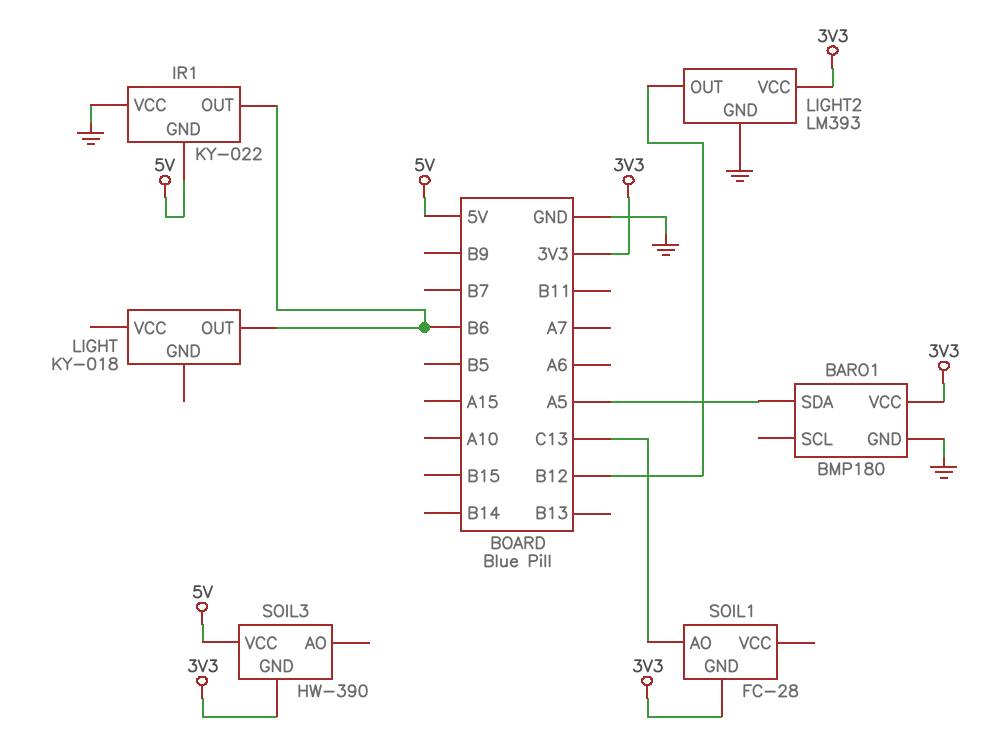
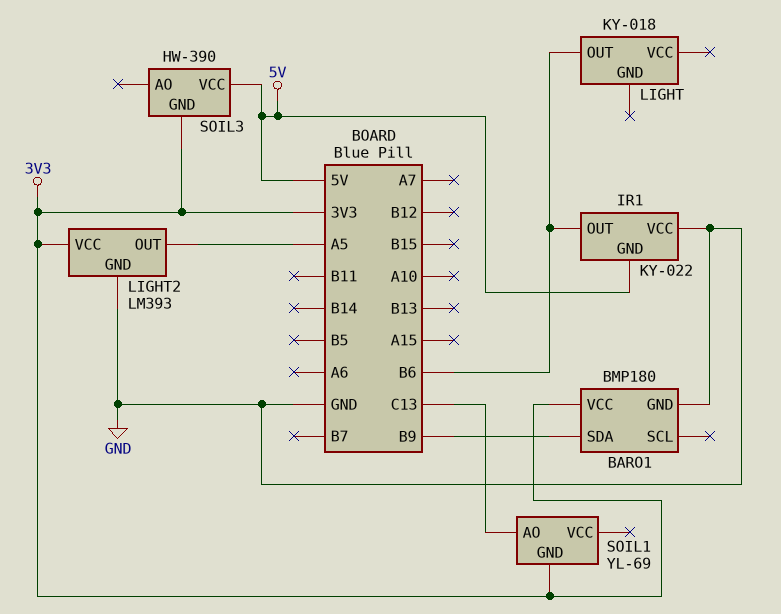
BARO1 pin SDA: A5 -> B9
LIGHT2 pin OUT: B12 -> A5
SOIL1: FC-28 -> YL-69

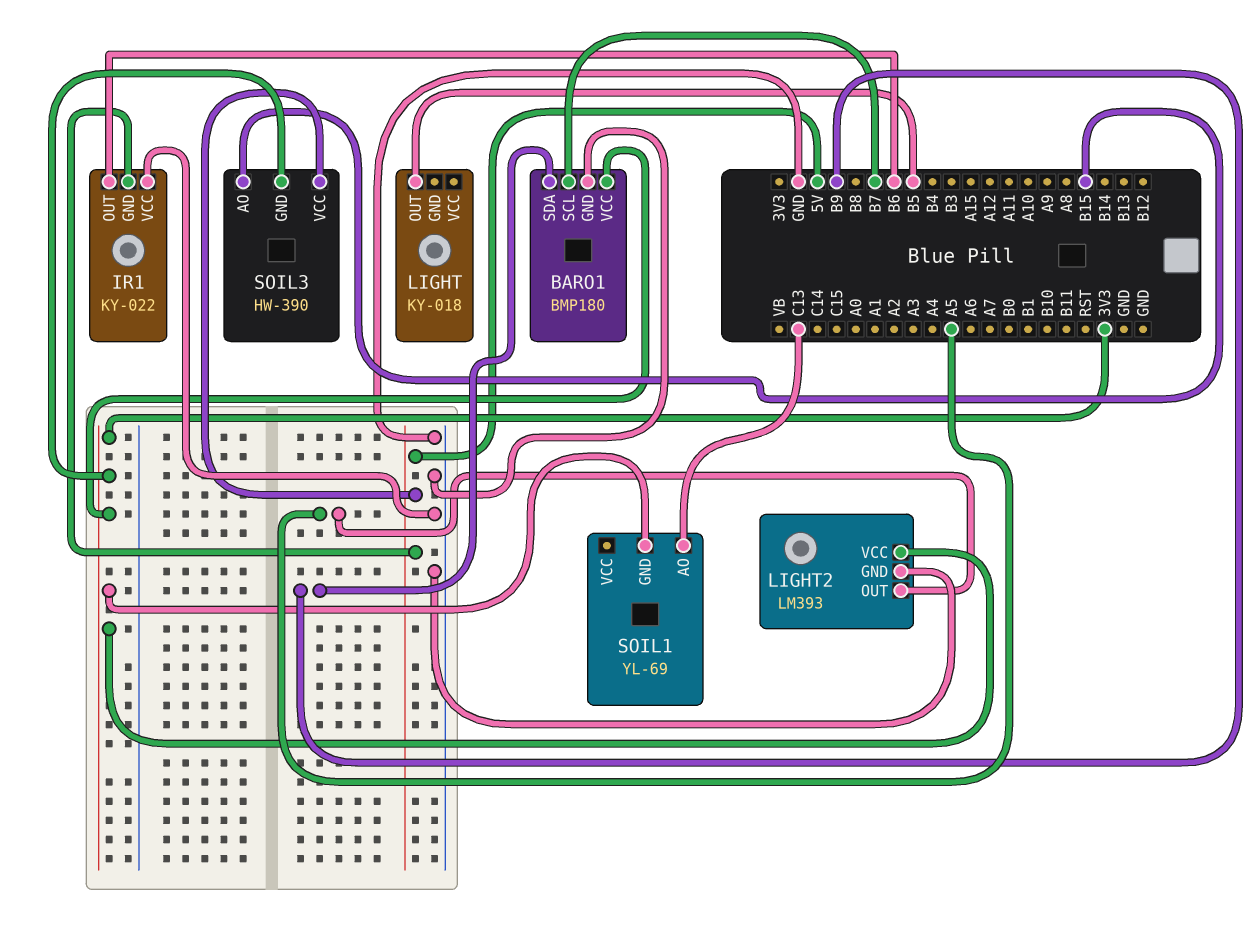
BARO1 pin SCL: none -> B7
LIGHT pin OUT: B6 -> B5
SOIL3 pin AO: none -> B15

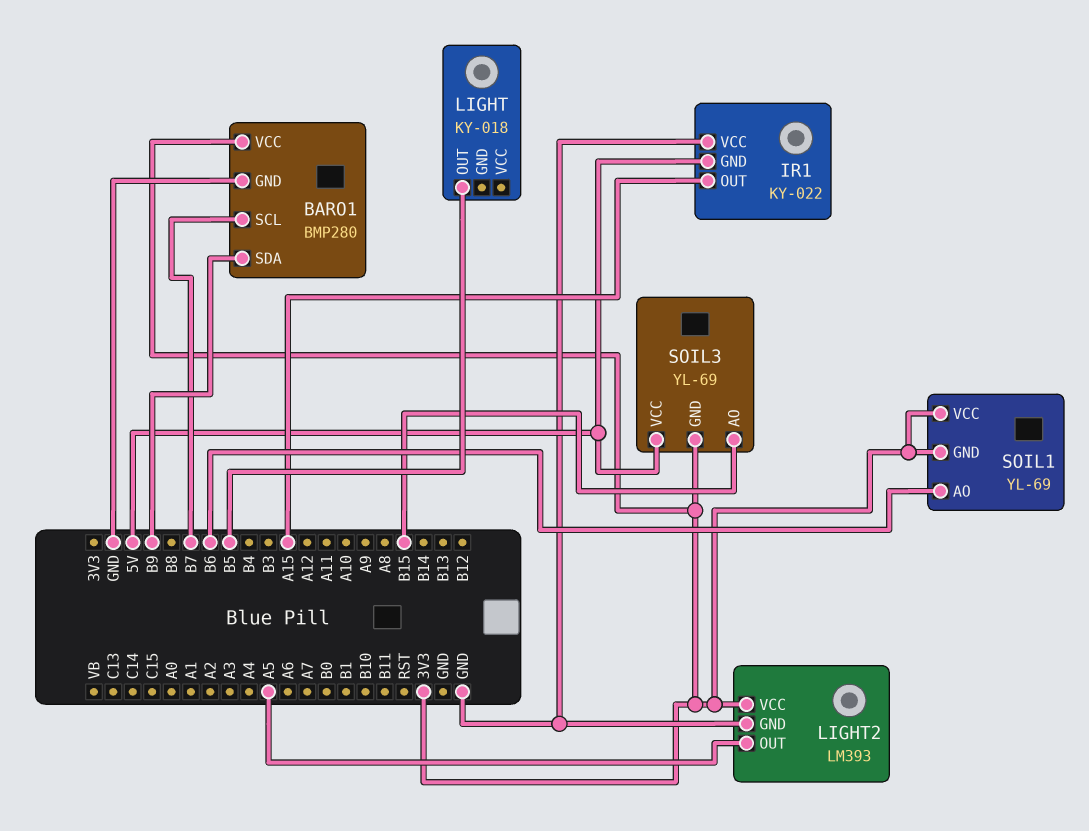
BARO1: BMP180 -> BMP280
IR1 pin OUT: B6 -> A15
SOIL1 pin AO: C13 -> B6
SOIL1 pin VCC: none -> 3V3
SOIL3: HW-390 -> YL-69

